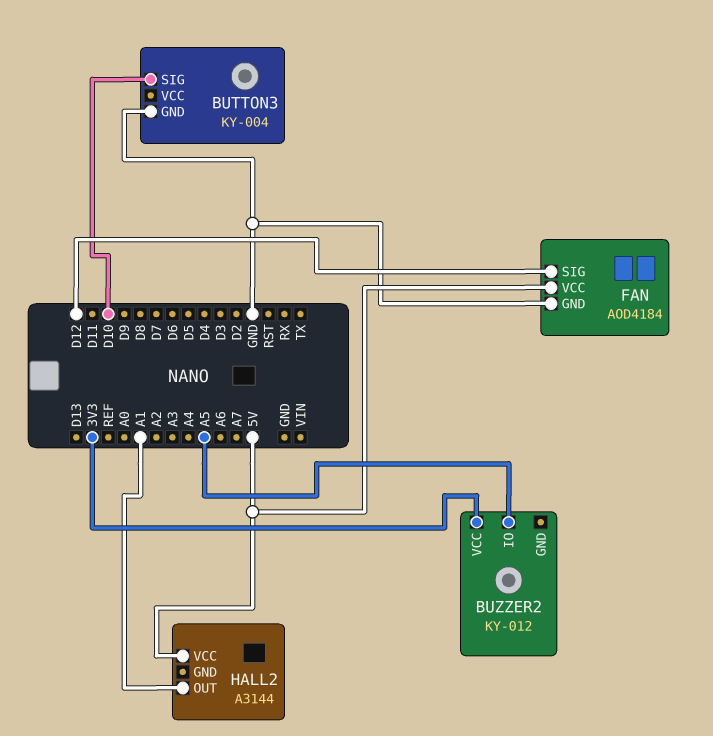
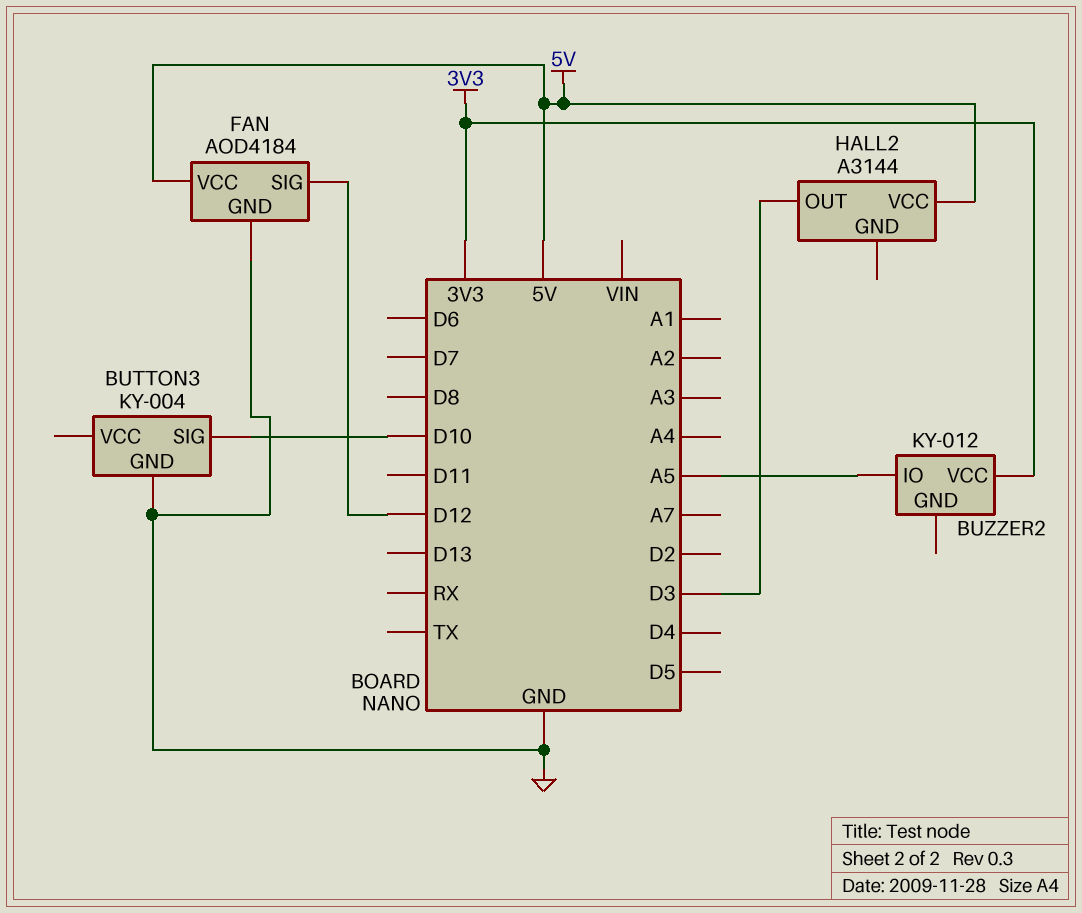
HALL2 pin OUT: A1 -> D3

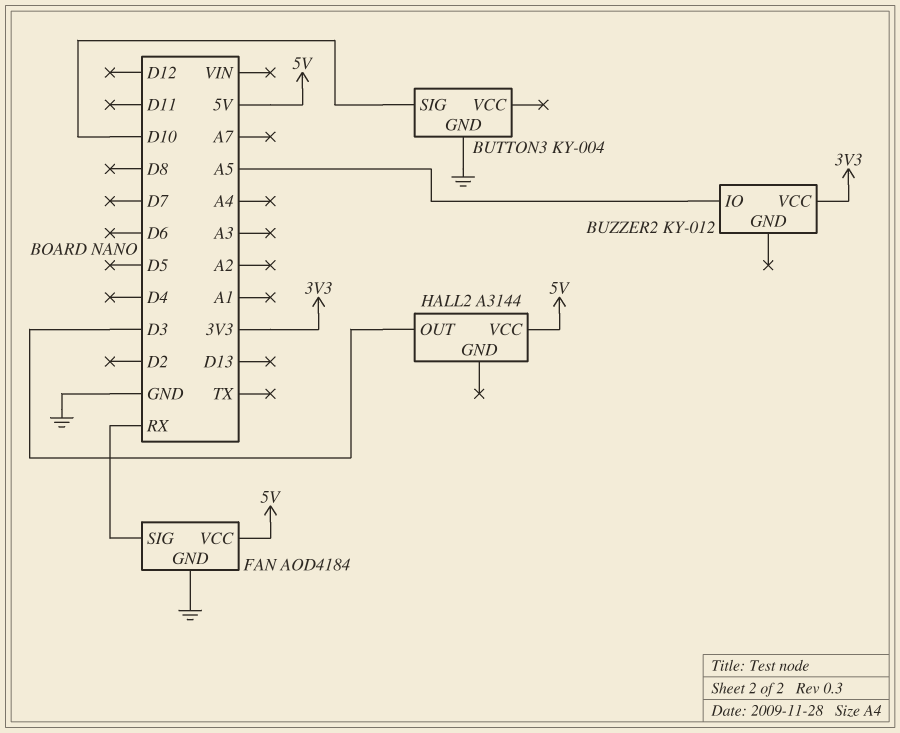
FAN pin SIG: D12 -> RX

